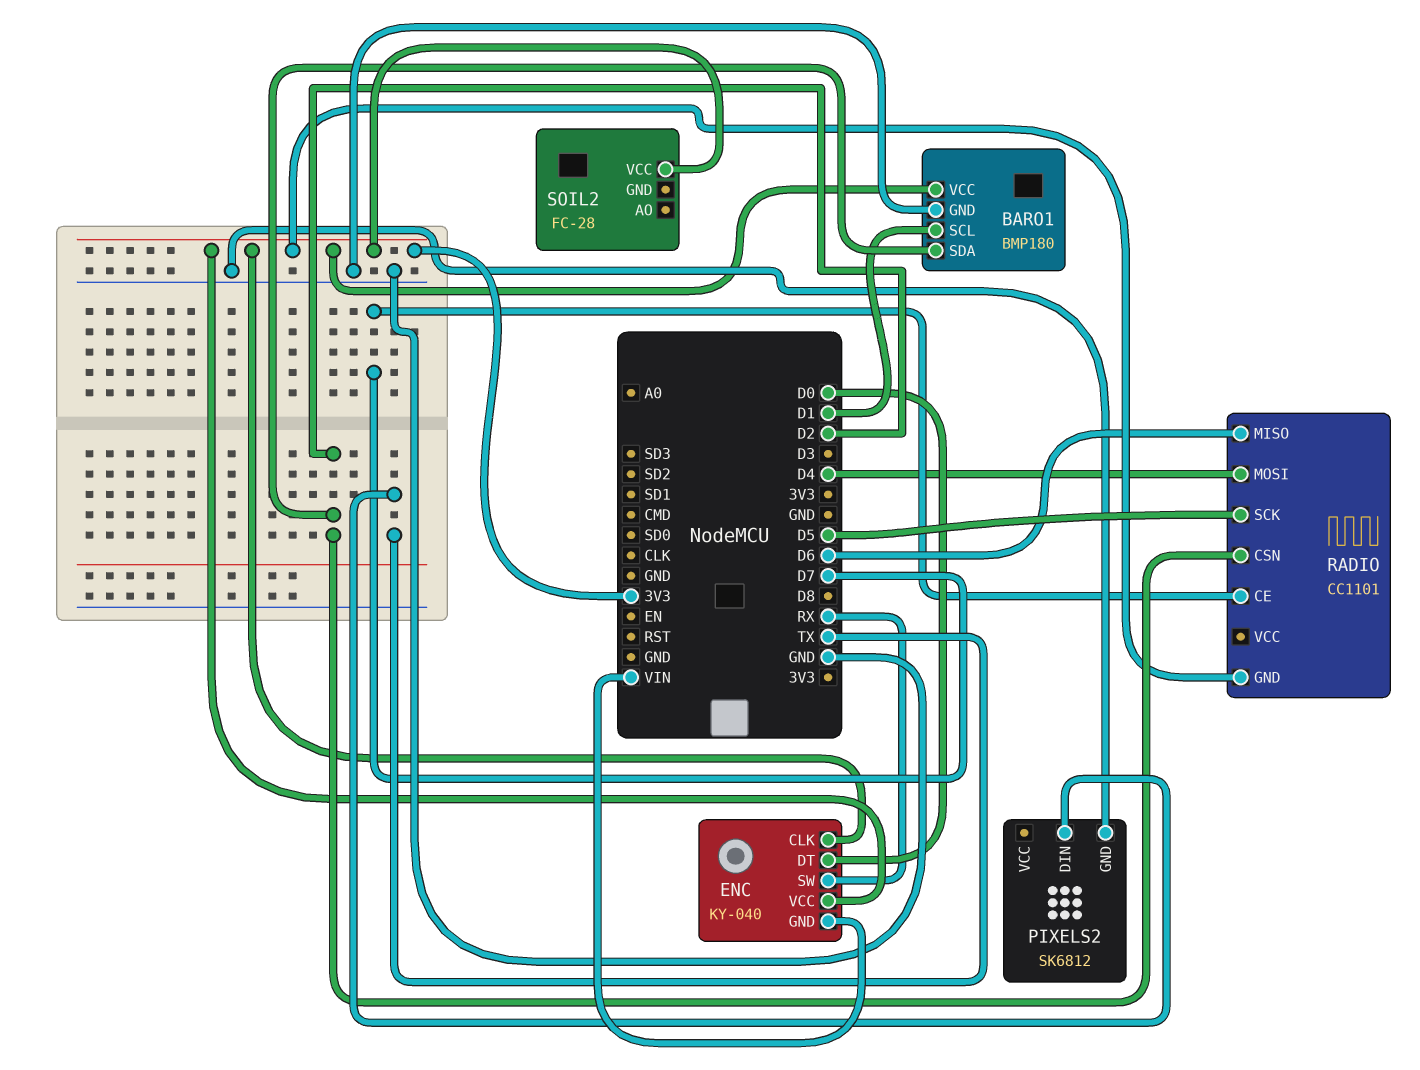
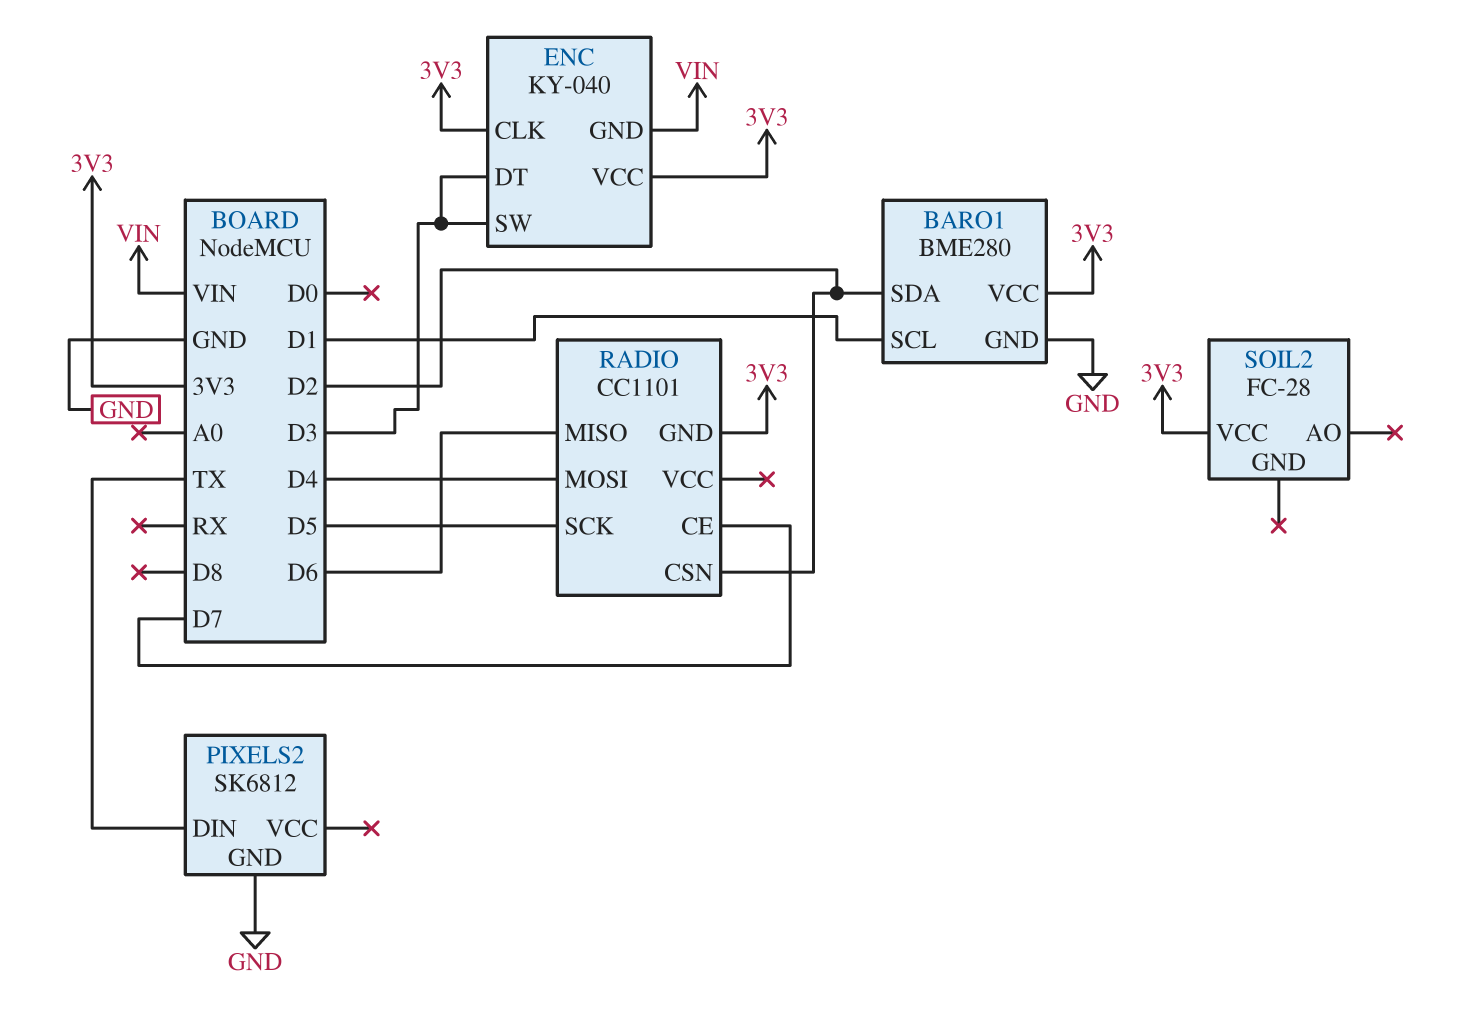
BARO1: BMP180 -> BME280
ENC pin DT: D0 -> D3
ENC pin SW: RX -> D3

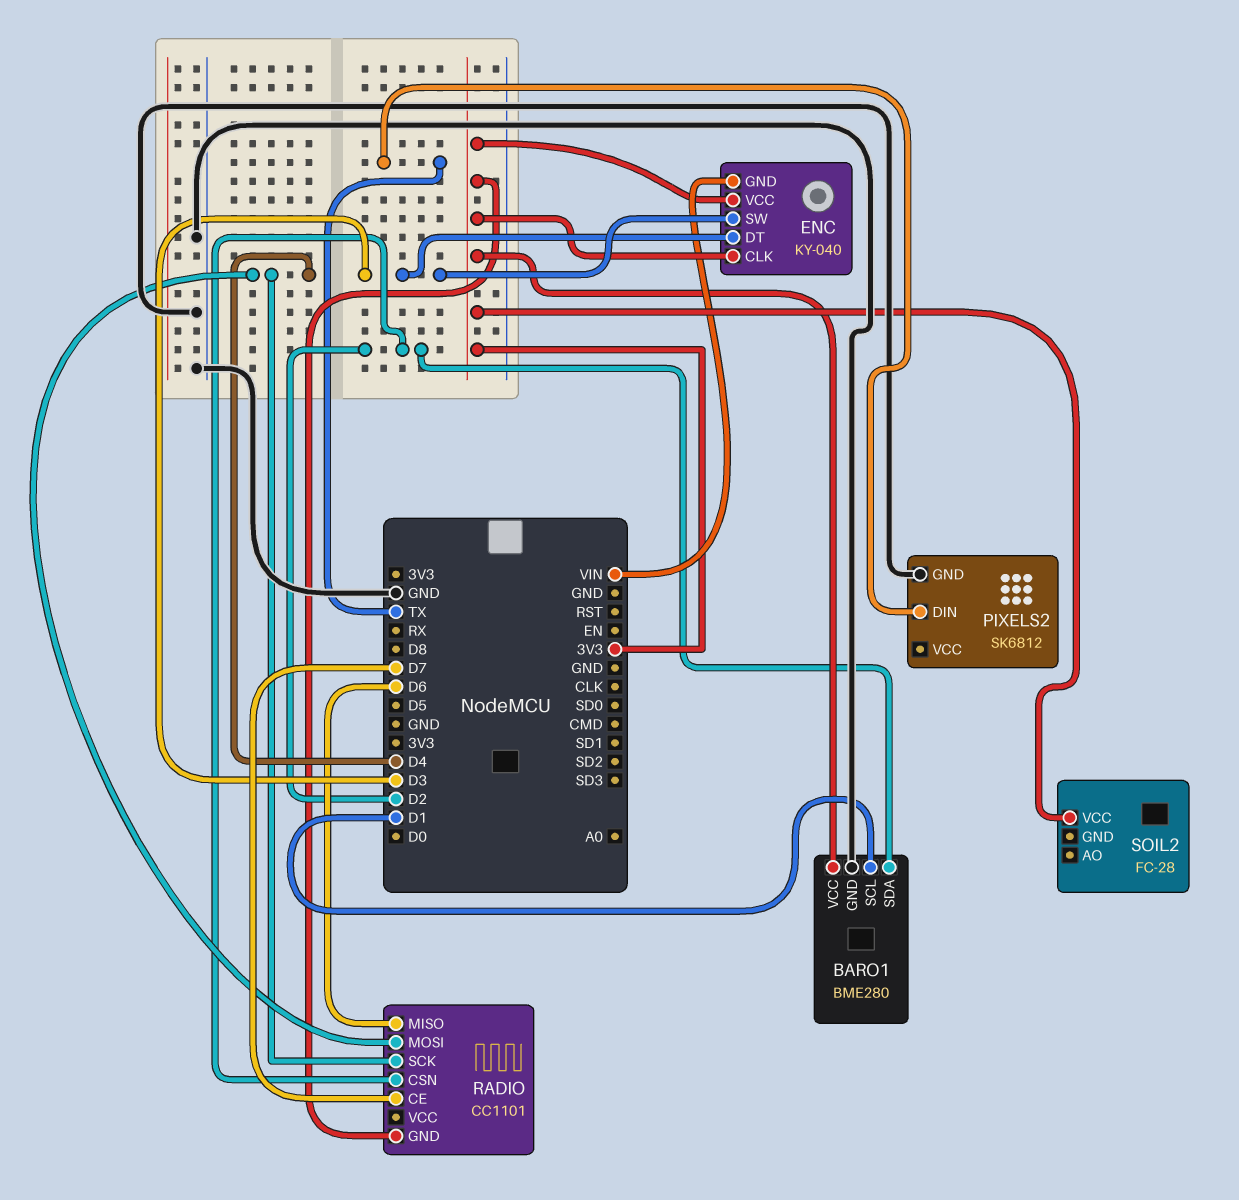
RADIO pin SCK: D5 -> D4

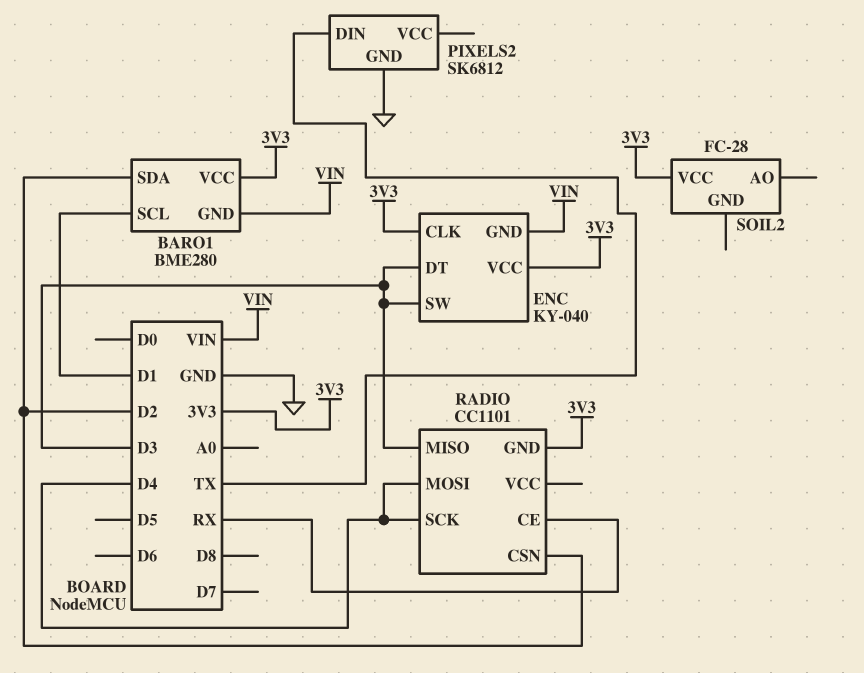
BARO1 pin GND: GND -> VIN
RADIO pin CE: D7 -> RX
RADIO pin MISO: D6 -> D3

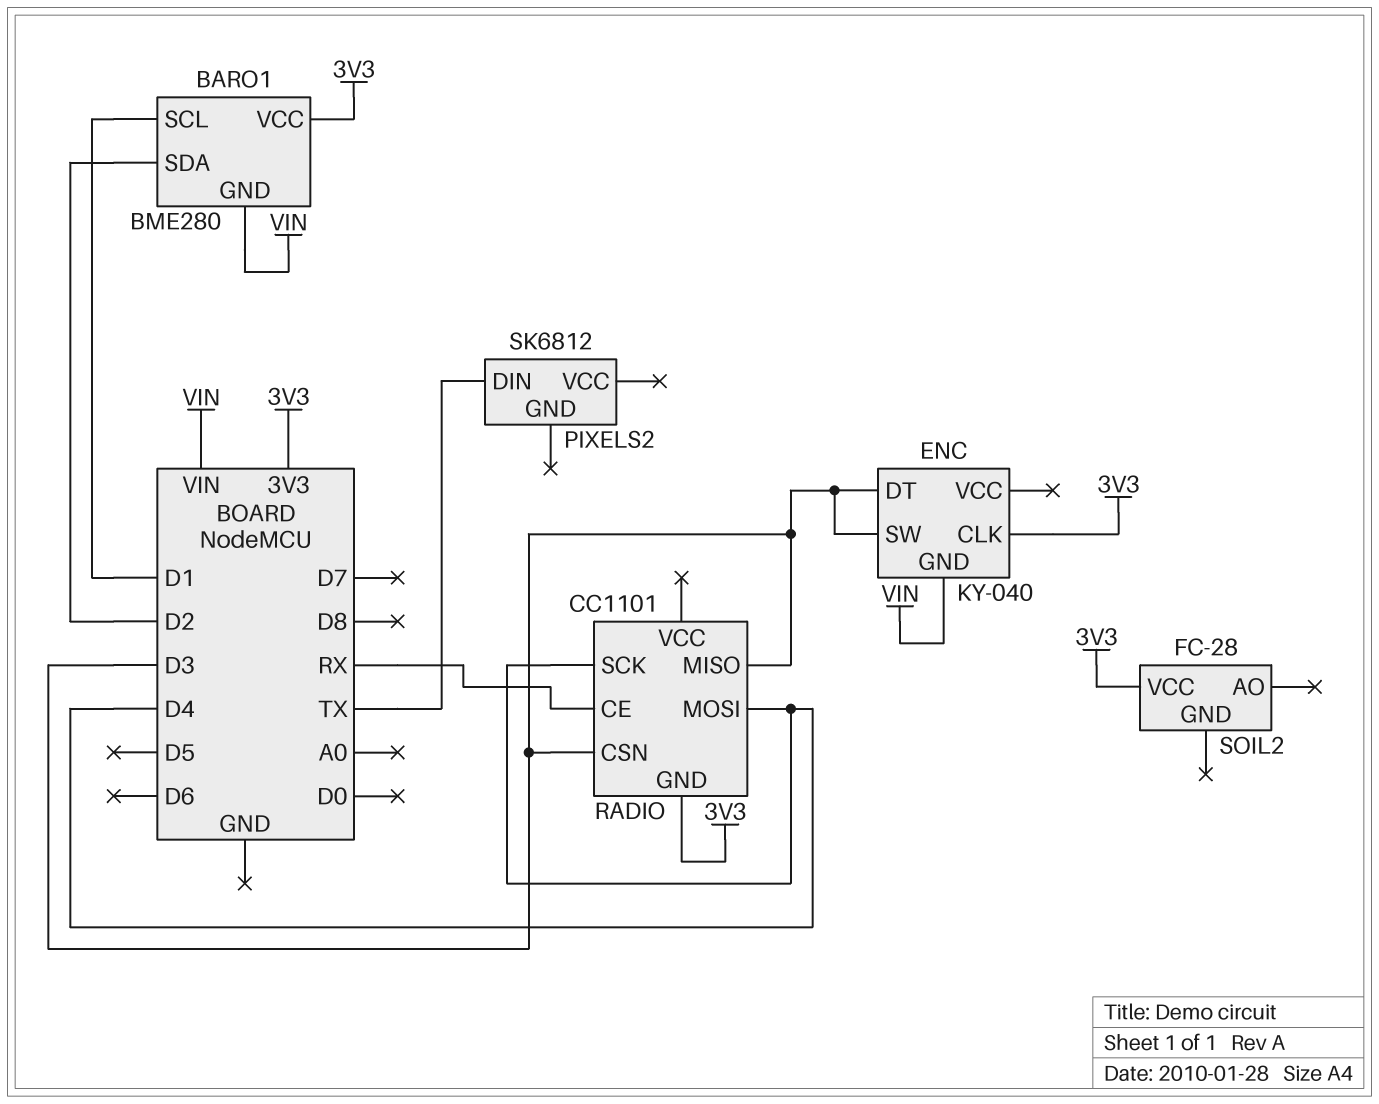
ENC pin VCC: 3V3 -> none
PIXELS2 pin GND: GND -> none
RADIO pin CSN: D2 -> D3

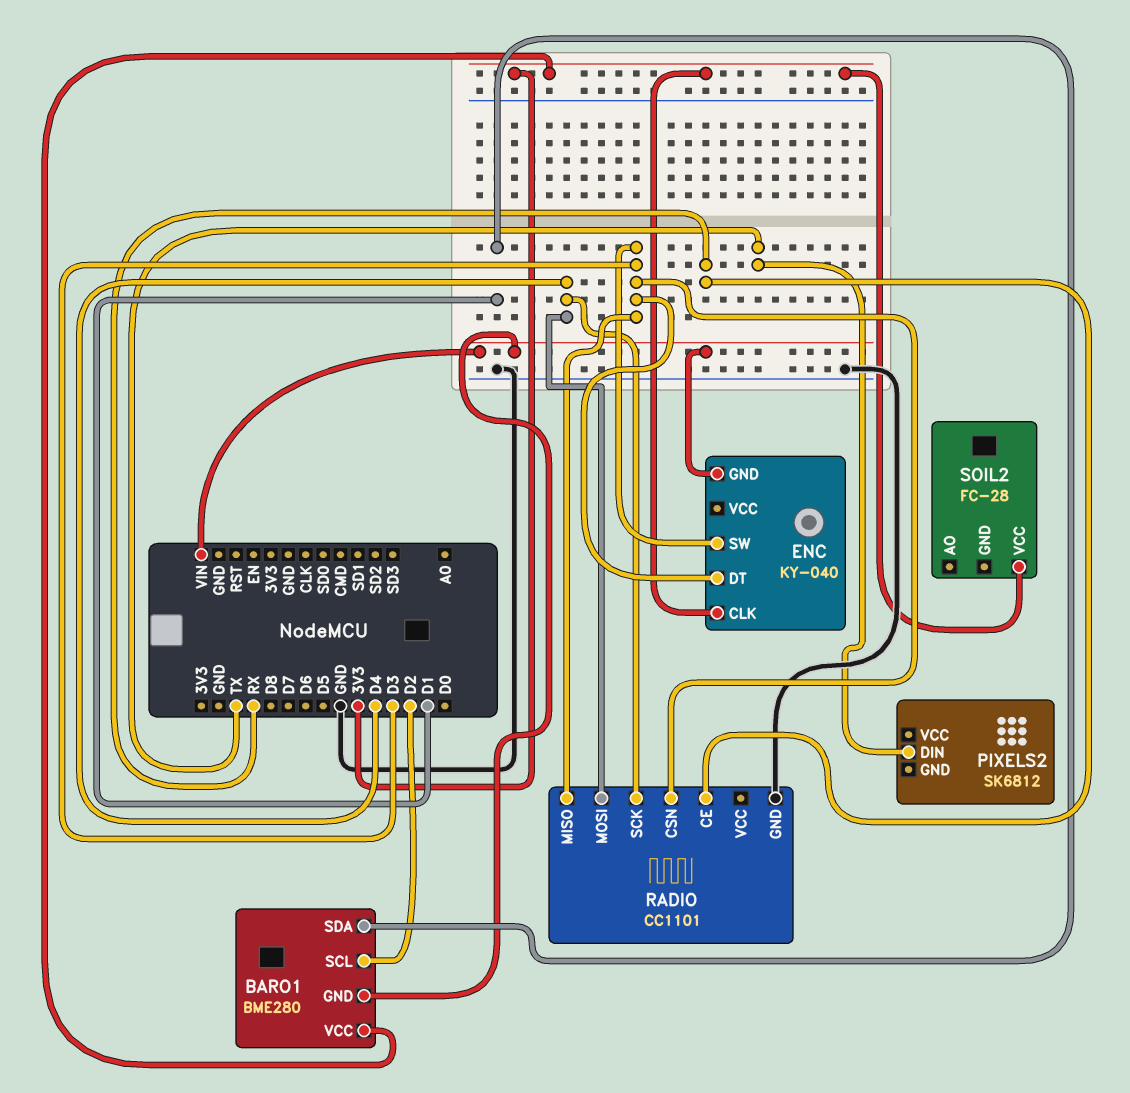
BARO1 pin SCL: D1 -> D2
BARO1 pin SDA: D2 -> D1
RADIO pin GND: 3V3 -> GND

